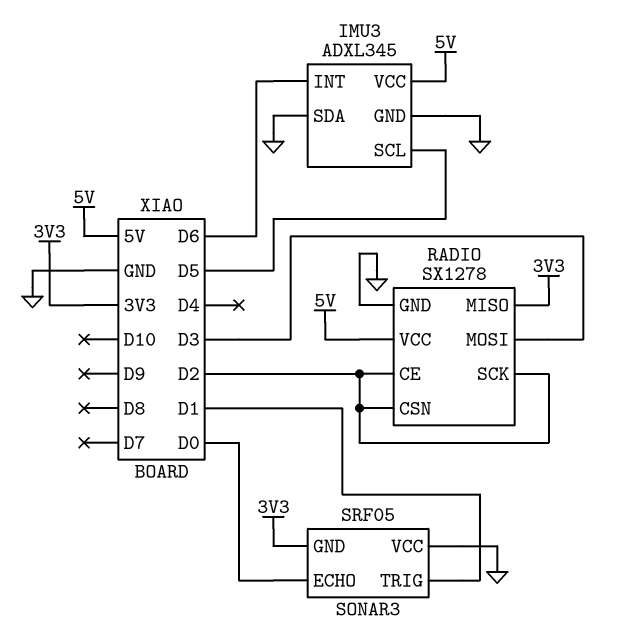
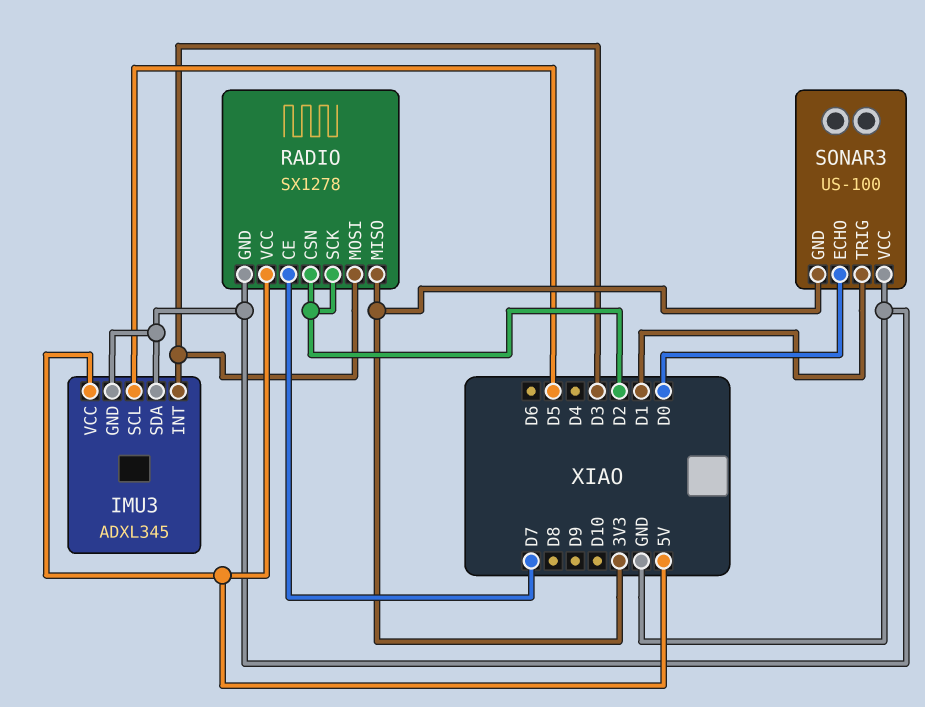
IMU3 pin INT: D6 -> D3
RADIO pin CE: D2 -> D7
SONAR3: SRF05 -> US-100

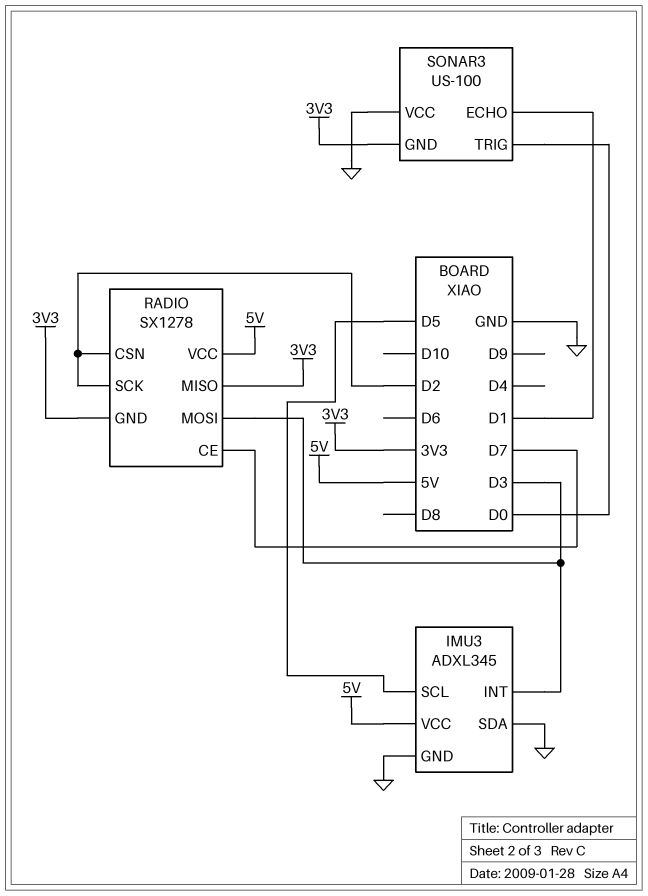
RADIO pin GND: GND -> 3V3
SONAR3 pin ECHO: D0 -> D1
SONAR3 pin TRIG: D1 -> D0

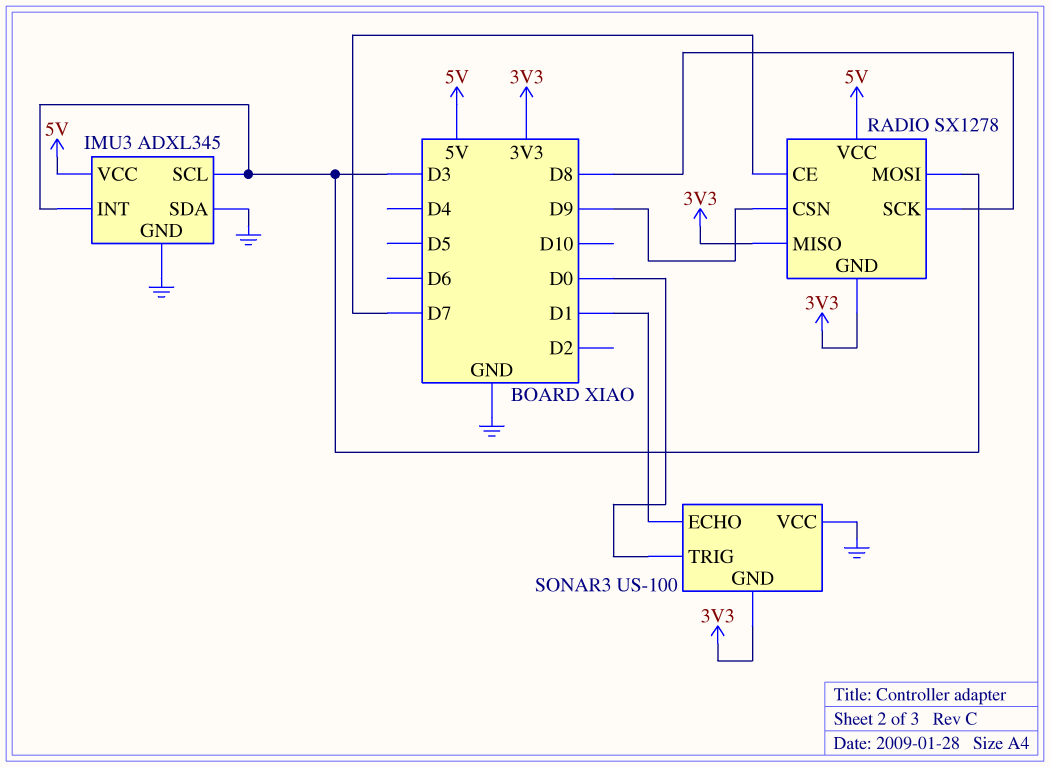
IMU3 pin SCL: D5 -> D3
RADIO pin CSN: D2 -> D9
RADIO pin SCK: D2 -> D8

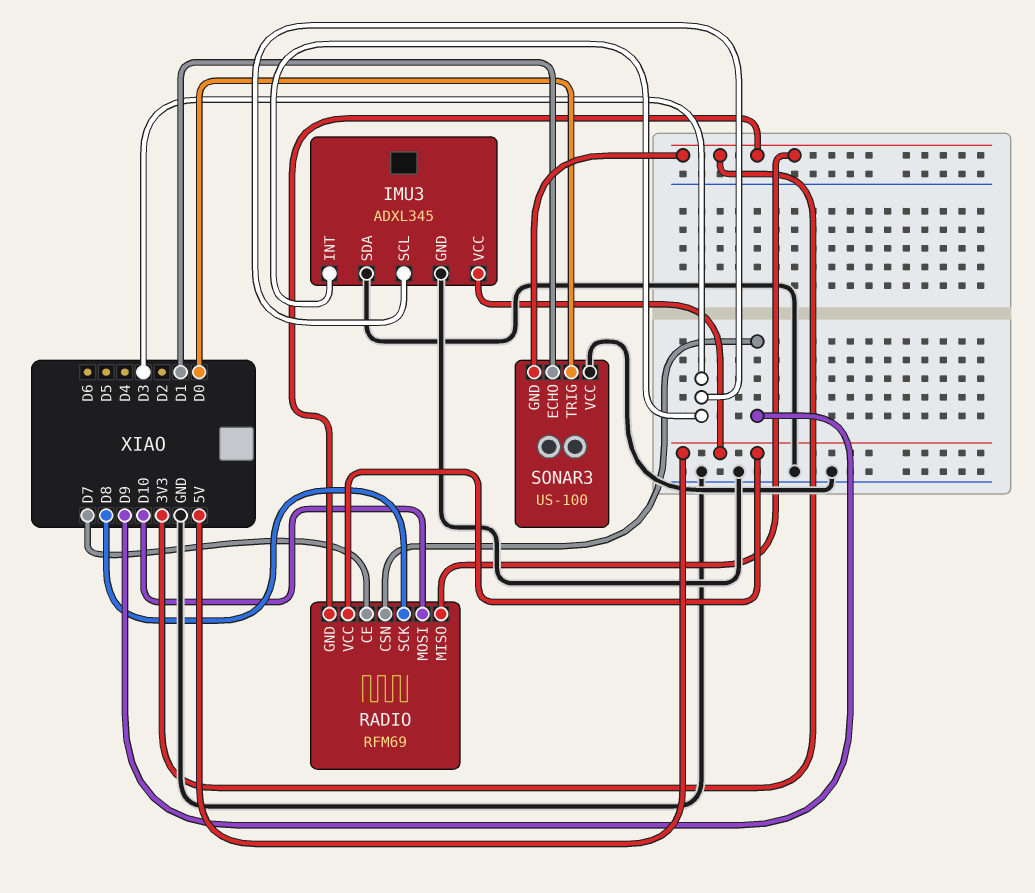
RADIO: SX1278 -> RFM69
RADIO pin MOSI: D3 -> D10

